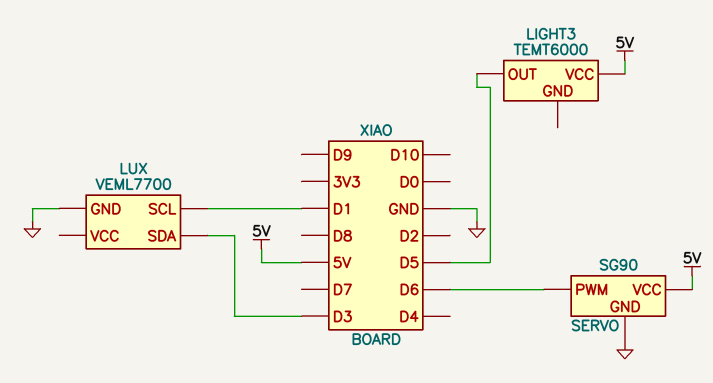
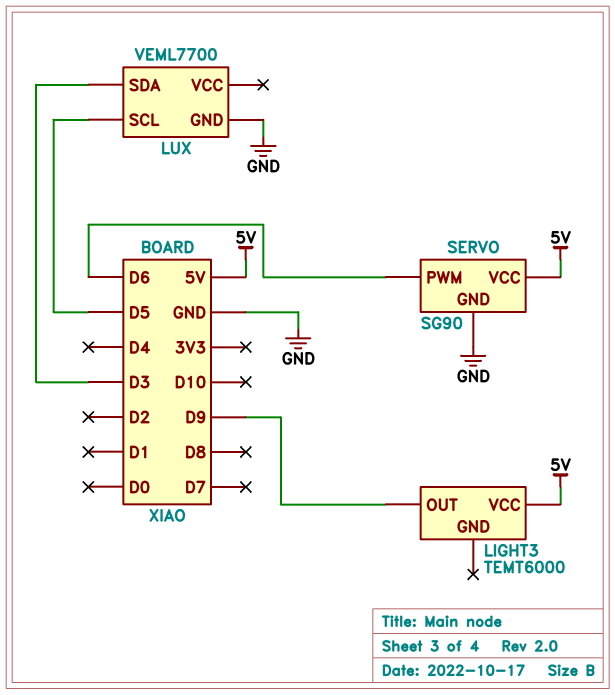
LIGHT3 pin OUT: D5 -> D9
LUX pin SCL: D1 -> D5

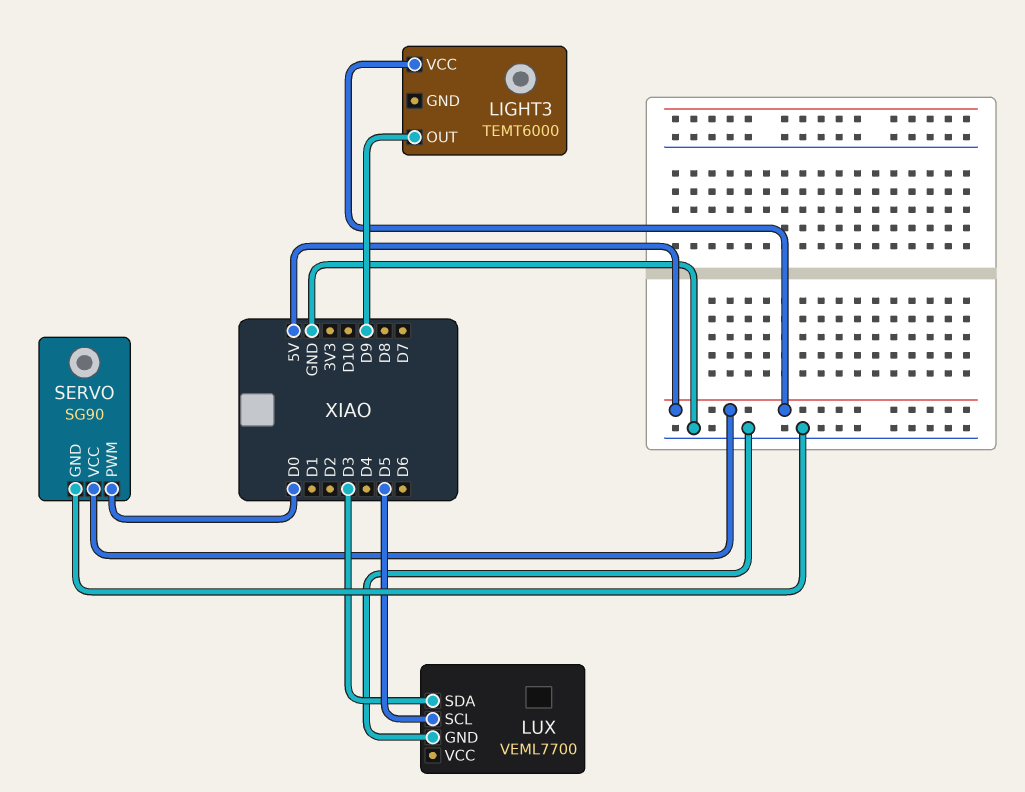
SERVO pin PWM: D6 -> D0

